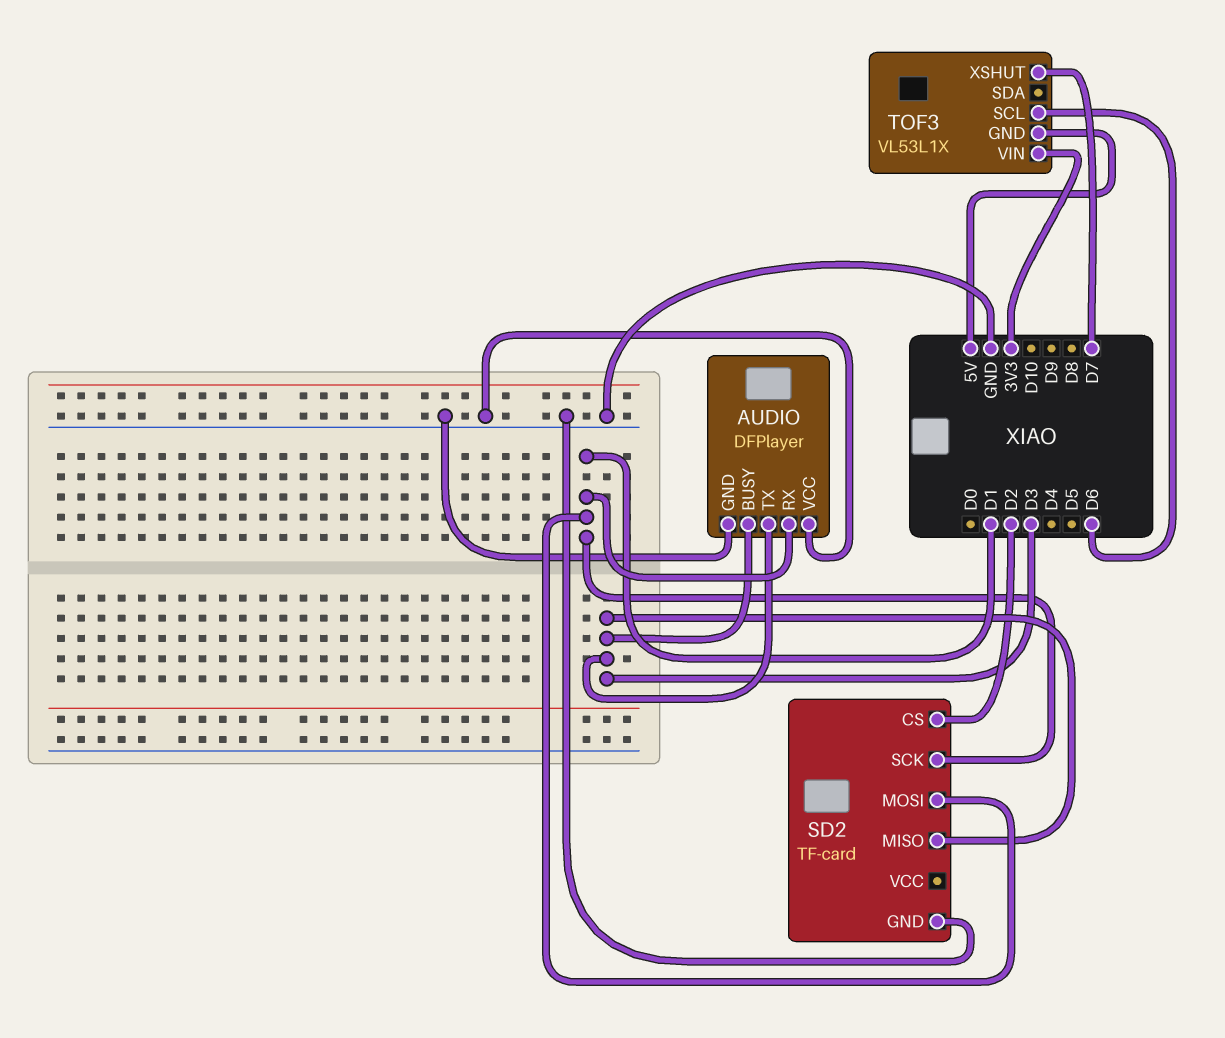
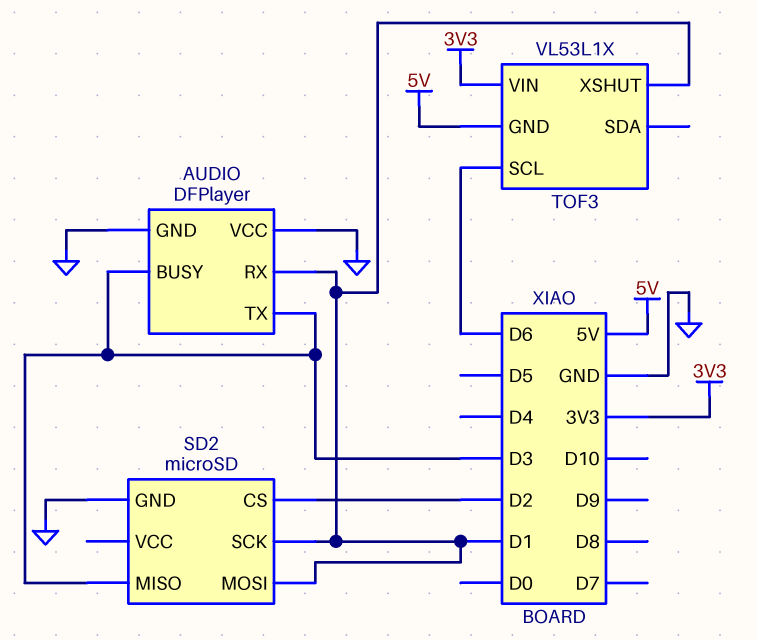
SD2: TF-card -> microSD
TOF3 pin XSHUT: D7 -> D1

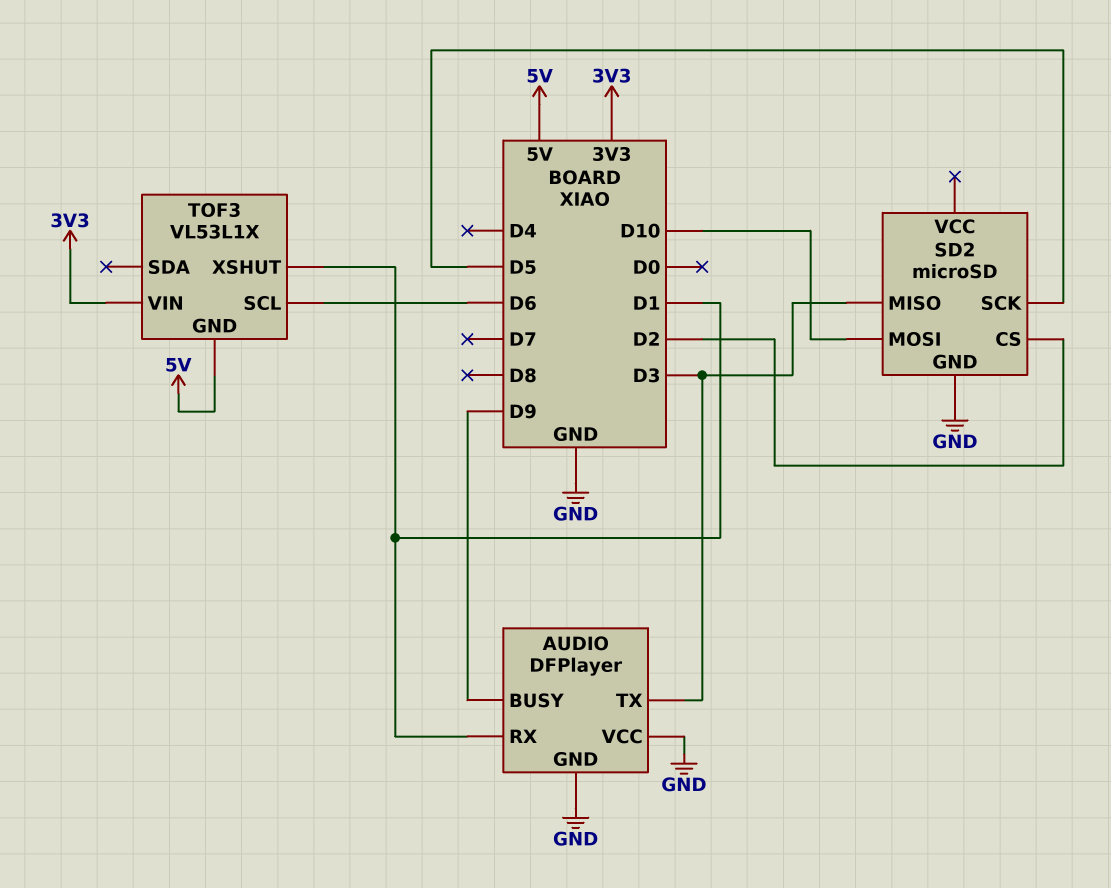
AUDIO pin BUSY: D3 -> D9
SD2 pin MOSI: D1 -> D10
SD2 pin SCK: D1 -> D5

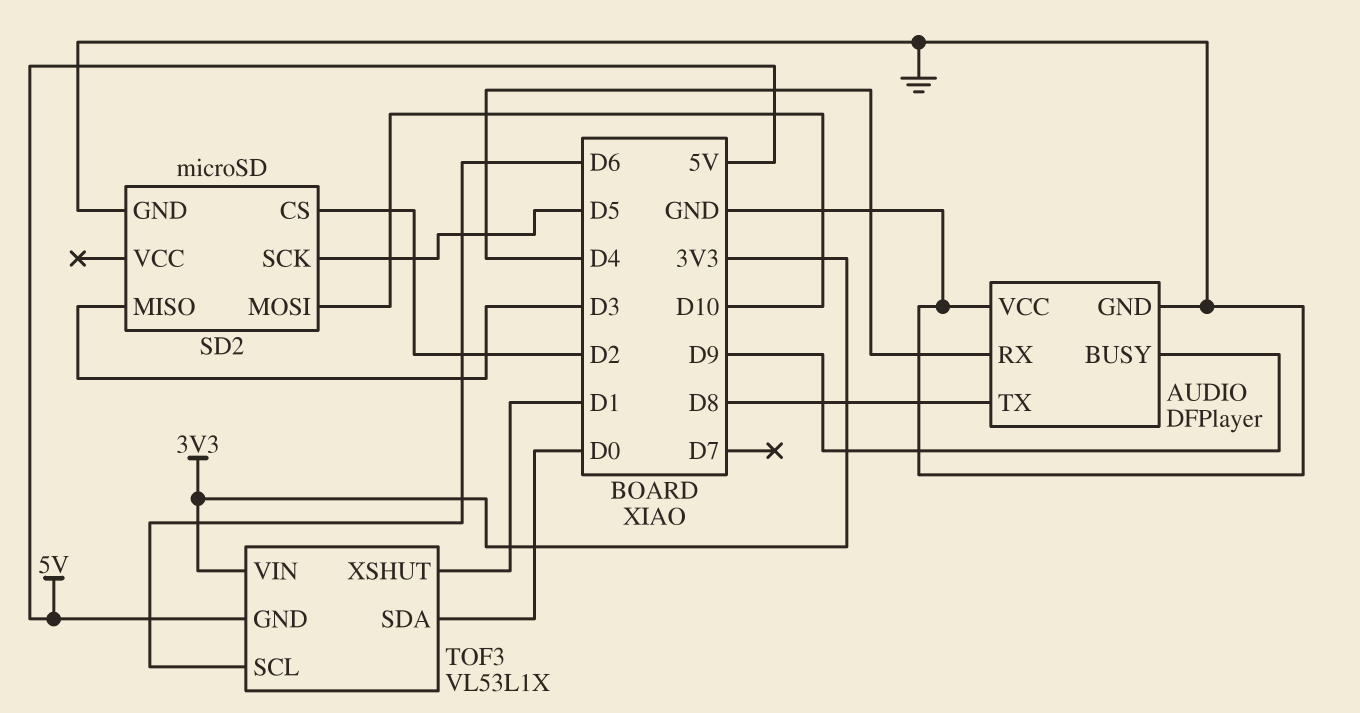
AUDIO pin RX: D1 -> D4
AUDIO pin TX: D3 -> D8
TOF3 pin SDA: none -> D0

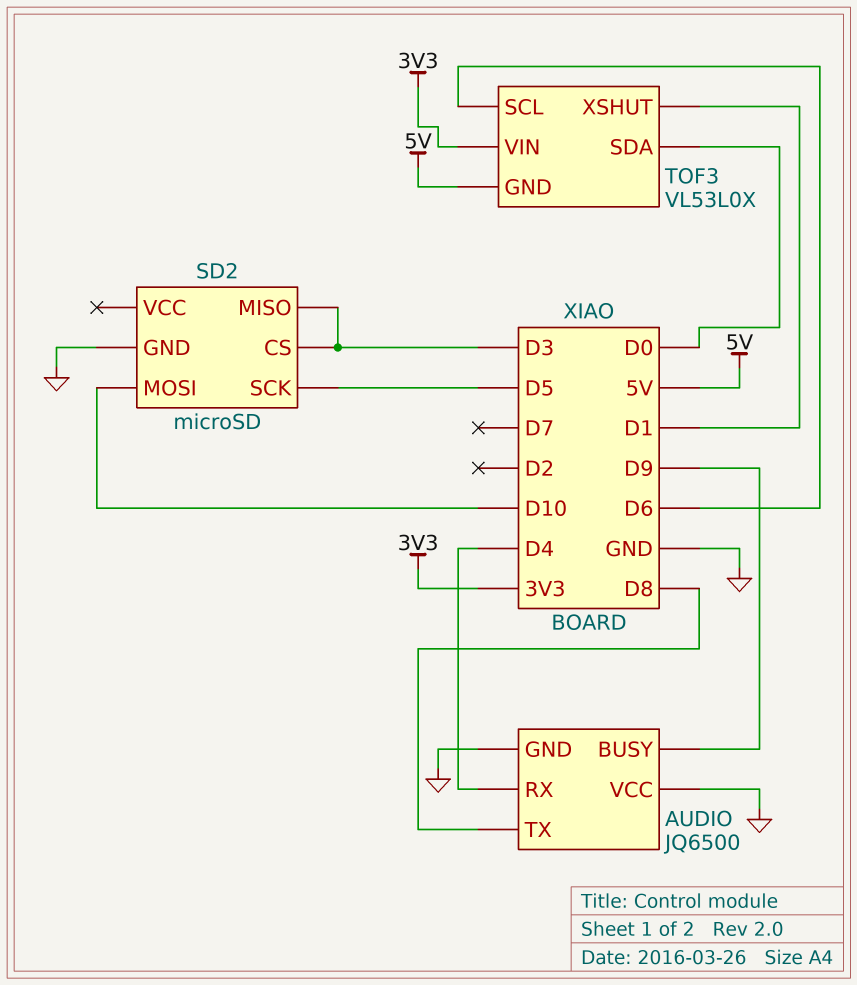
AUDIO: DFPlayer -> JQ6500
SD2 pin CS: D2 -> D3
TOF3: VL53L1X -> VL53L0X

